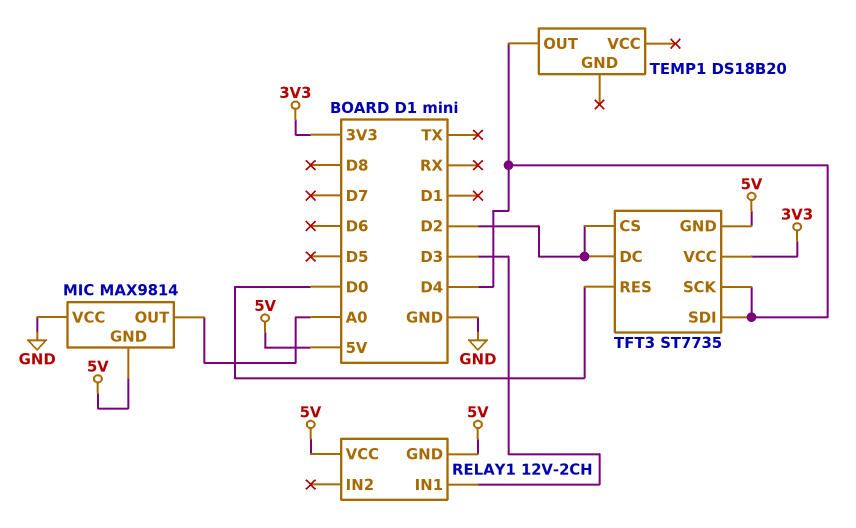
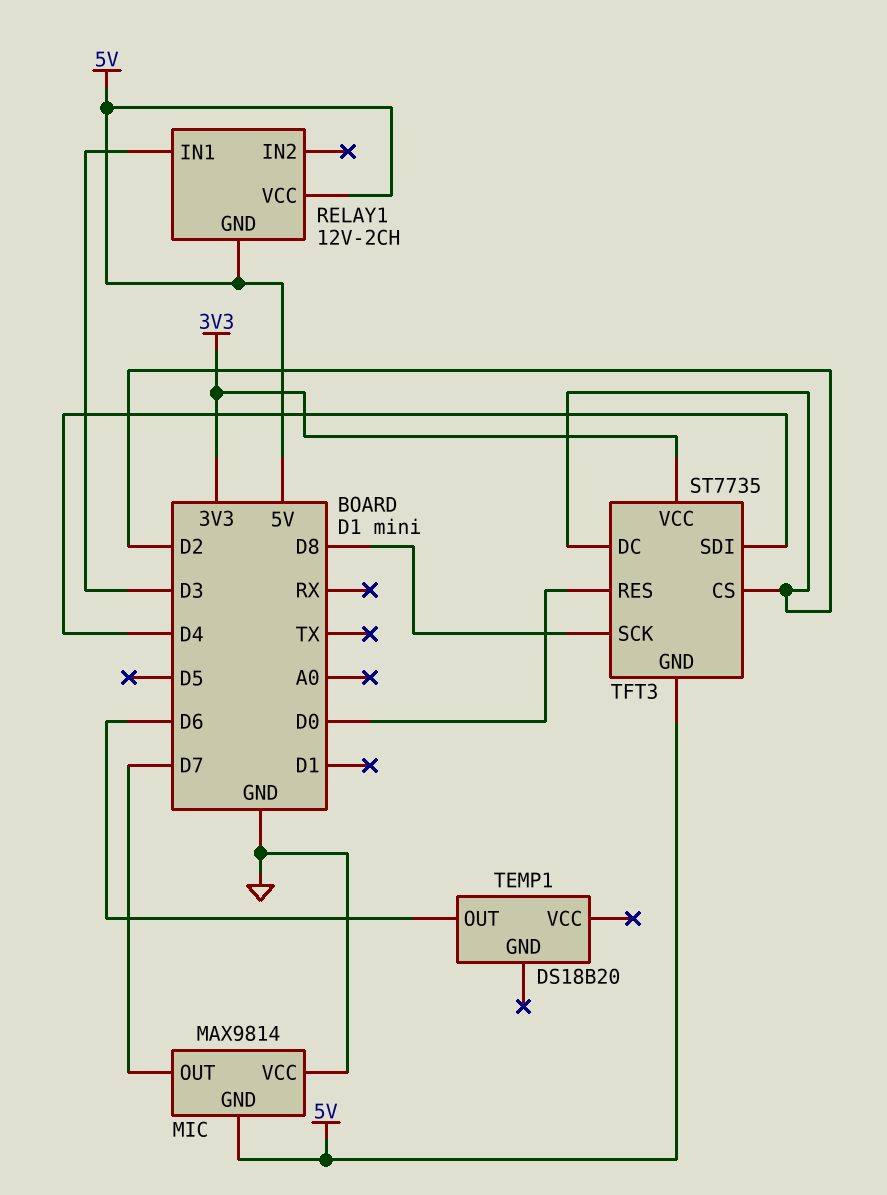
MIC pin OUT: A0 -> D7
TEMP1 pin OUT: D4 -> D6
TFT3 pin SCK: D4 -> D8

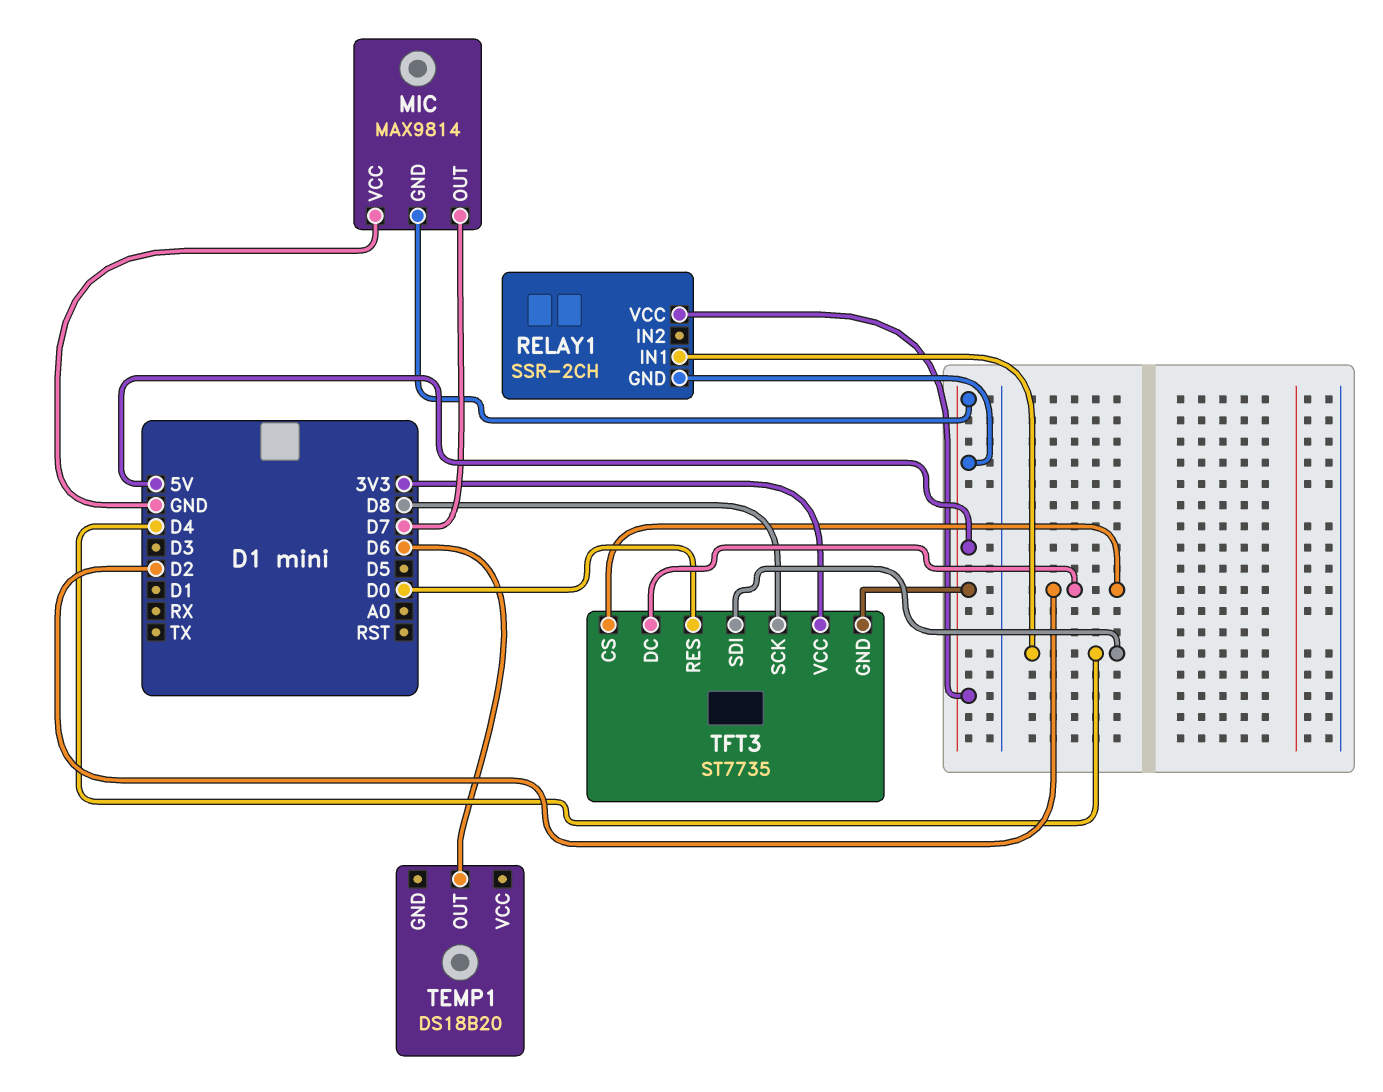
RELAY1: 12V-2CH -> SSR-2CH
RELAY1 pin IN1: D3 -> D4

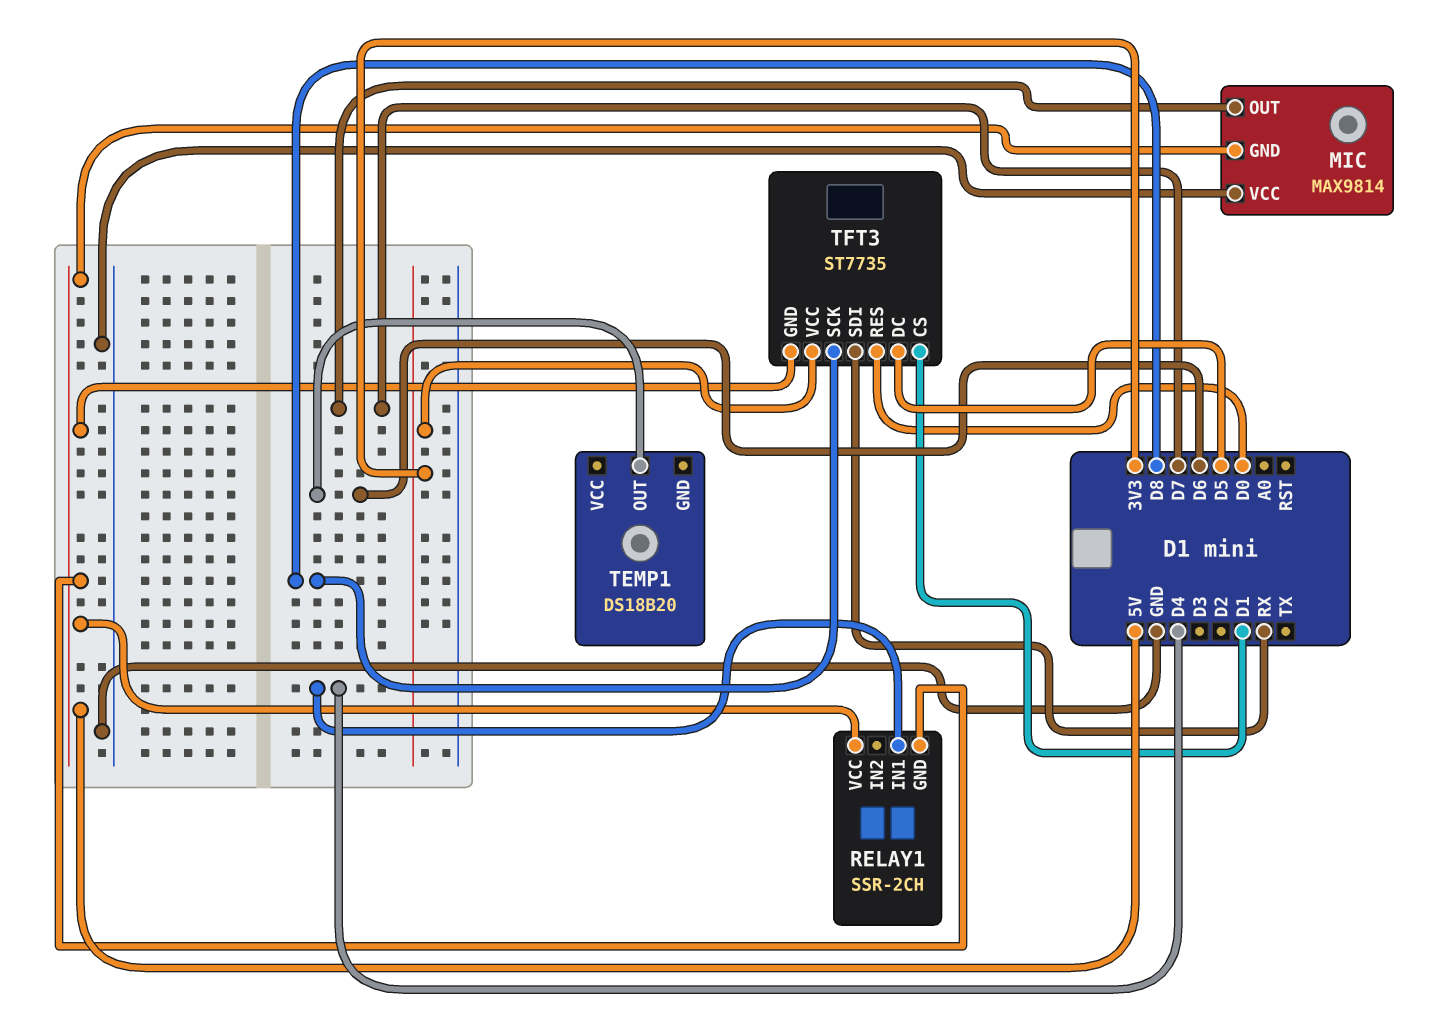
TFT3 pin CS: D2 -> D1
TFT3 pin DC: D2 -> D5
TFT3 pin SDI: D4 -> RX

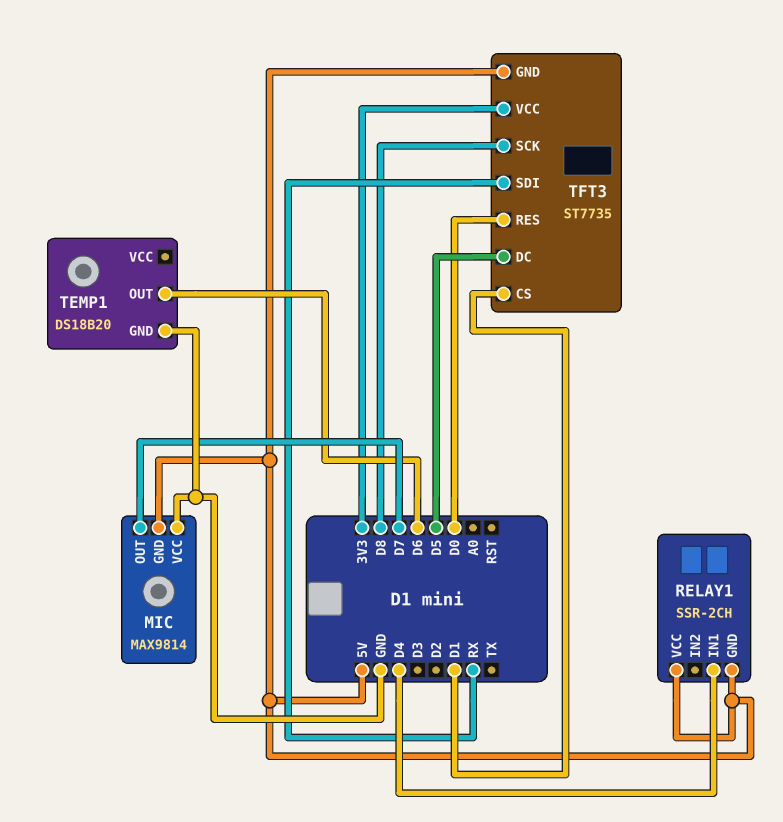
TEMP1 pin GND: none -> GND

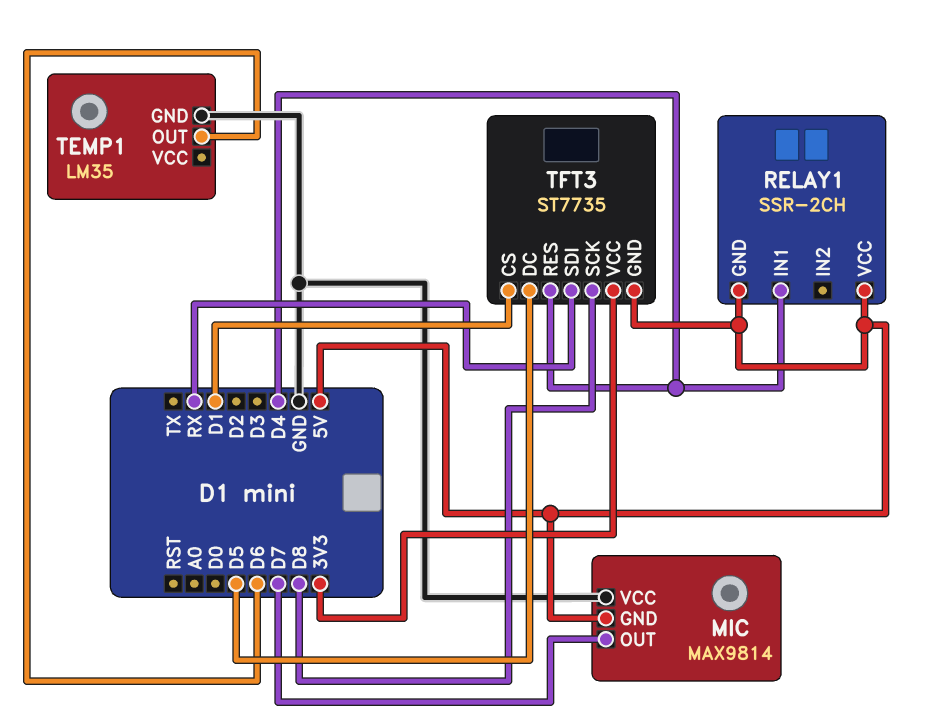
TEMP1: DS18B20 -> LM35
TFT3 pin RES: D0 -> D4

